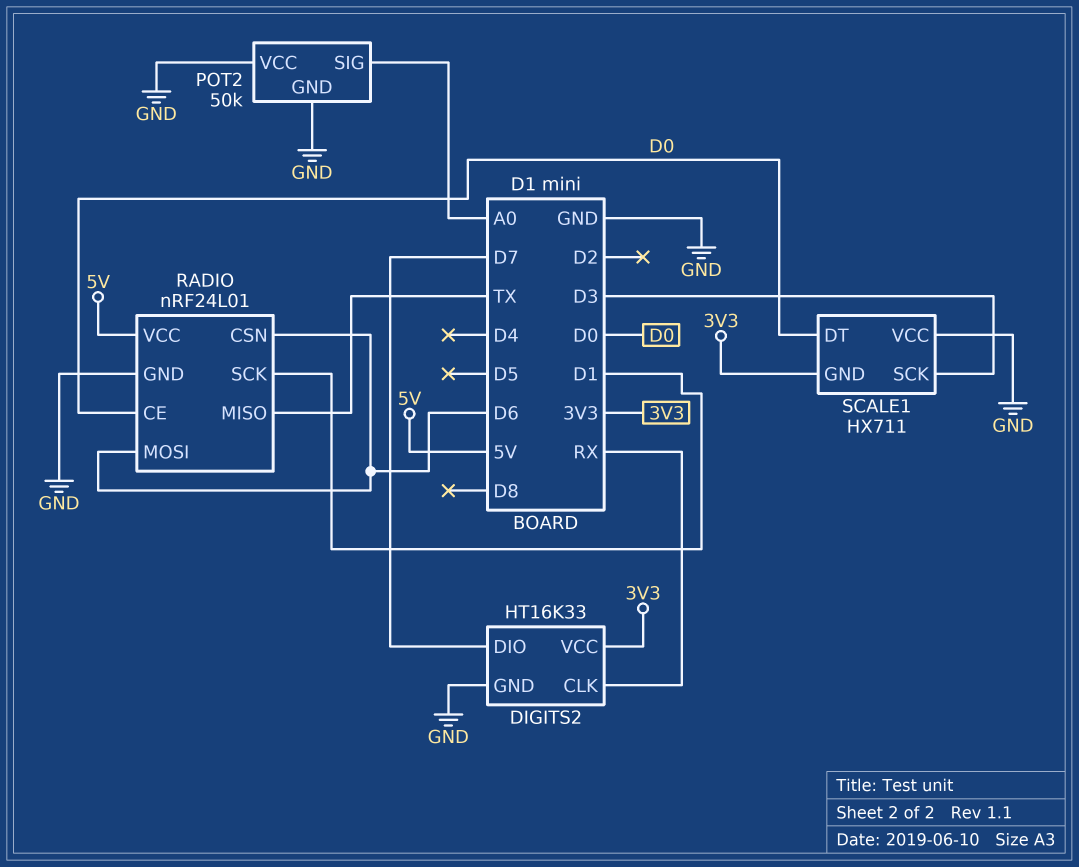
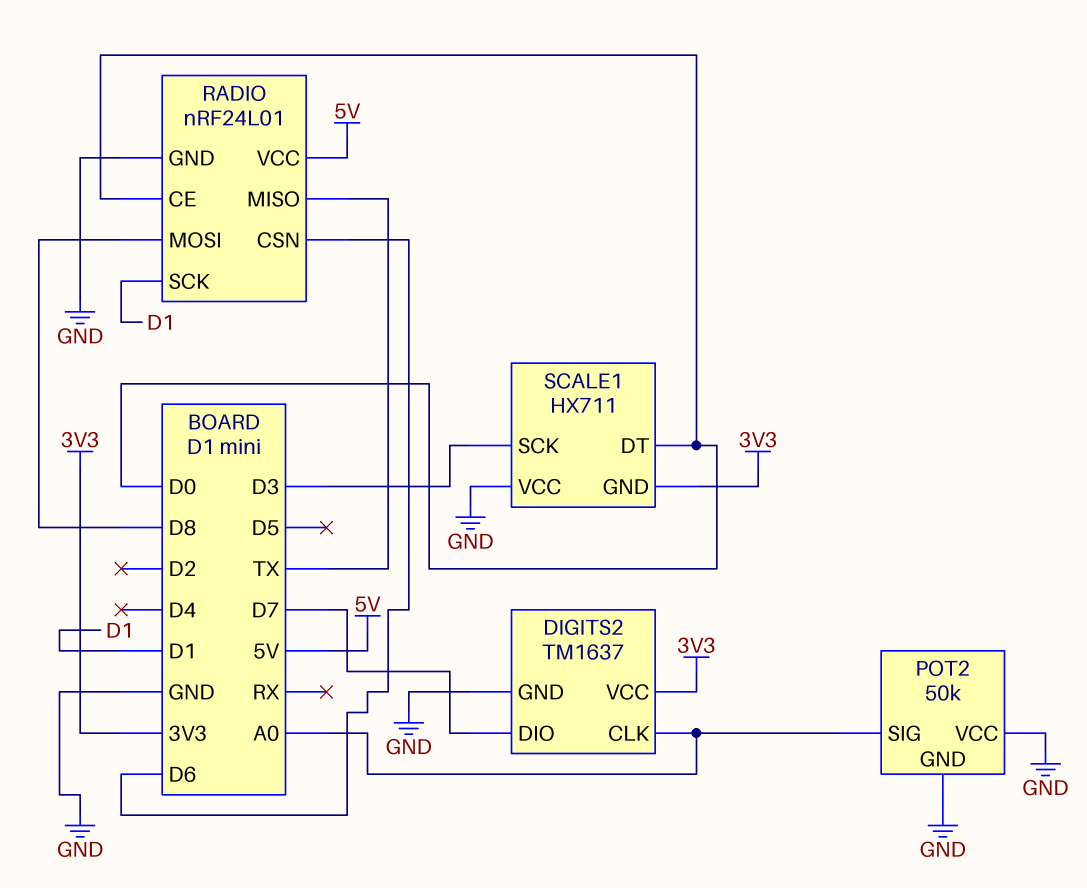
DIGITS2: HT16K33 -> TM1637
DIGITS2 pin CLK: RX -> A0
RADIO pin MOSI: D6 -> D8

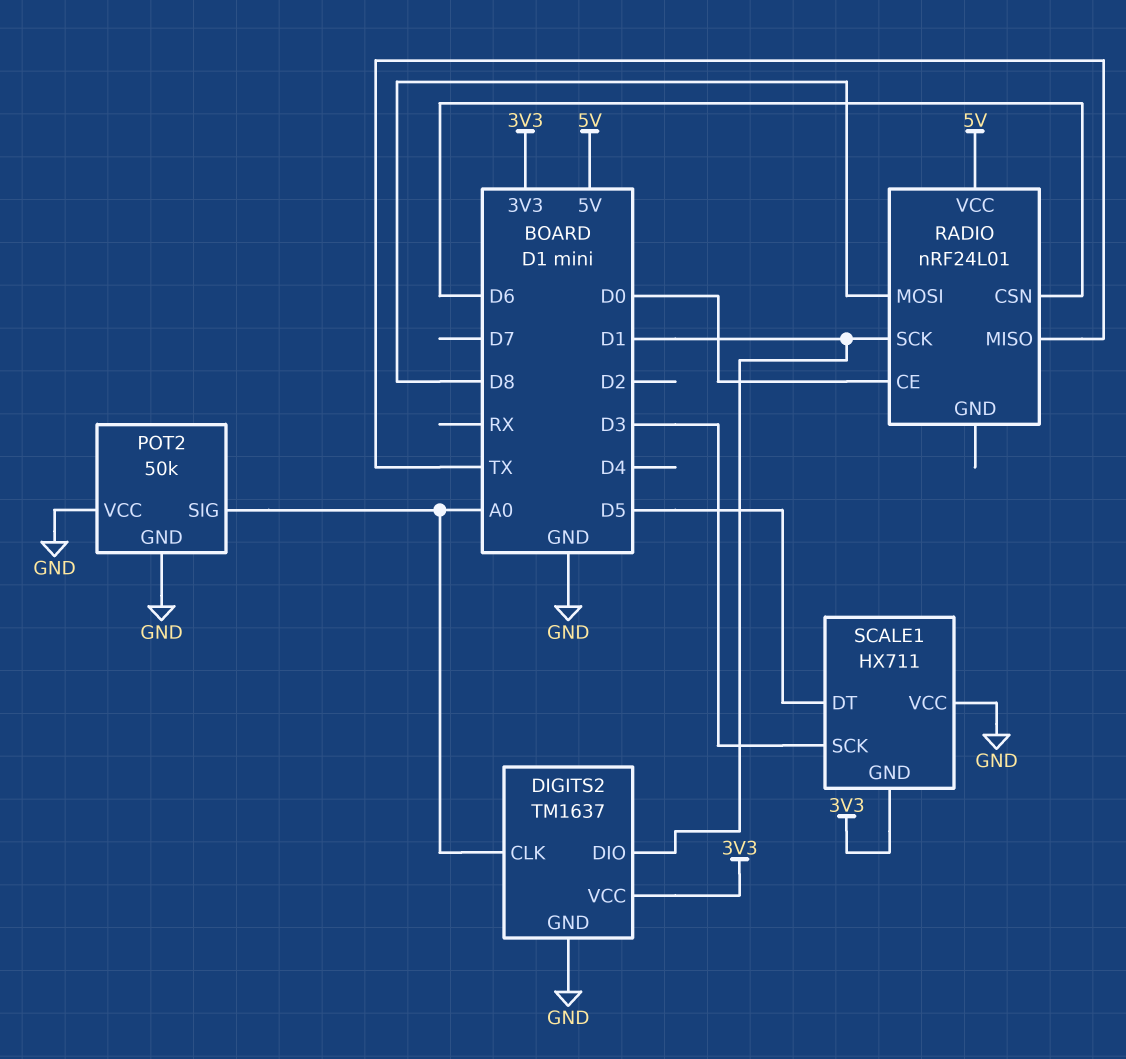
DIGITS2 pin DIO: D7 -> D1
RADIO pin GND: GND -> none
SCALE1 pin DT: D0 -> D5

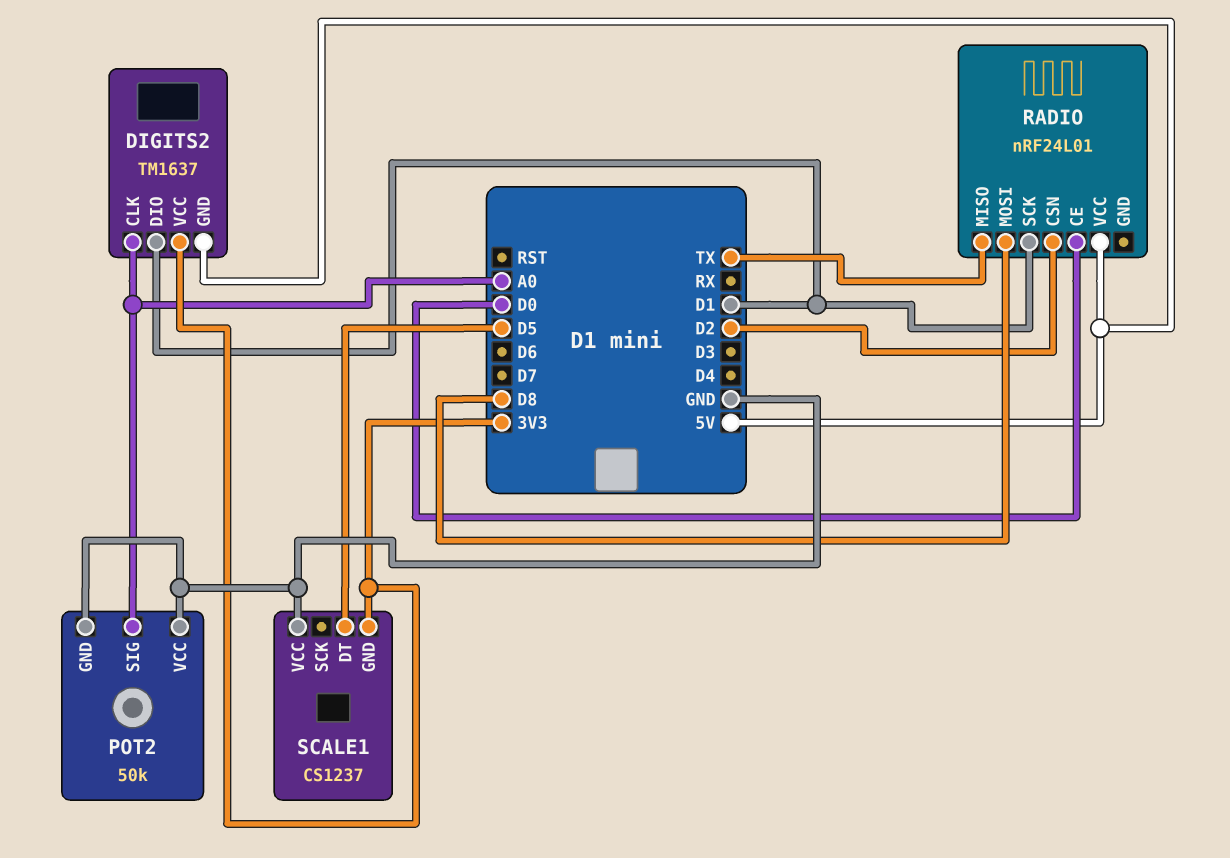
DIGITS2 pin GND: GND -> 5V
RADIO pin CSN: D6 -> D2
SCALE1: HX711 -> CS1237
SCALE1 pin SCK: D3 -> none

